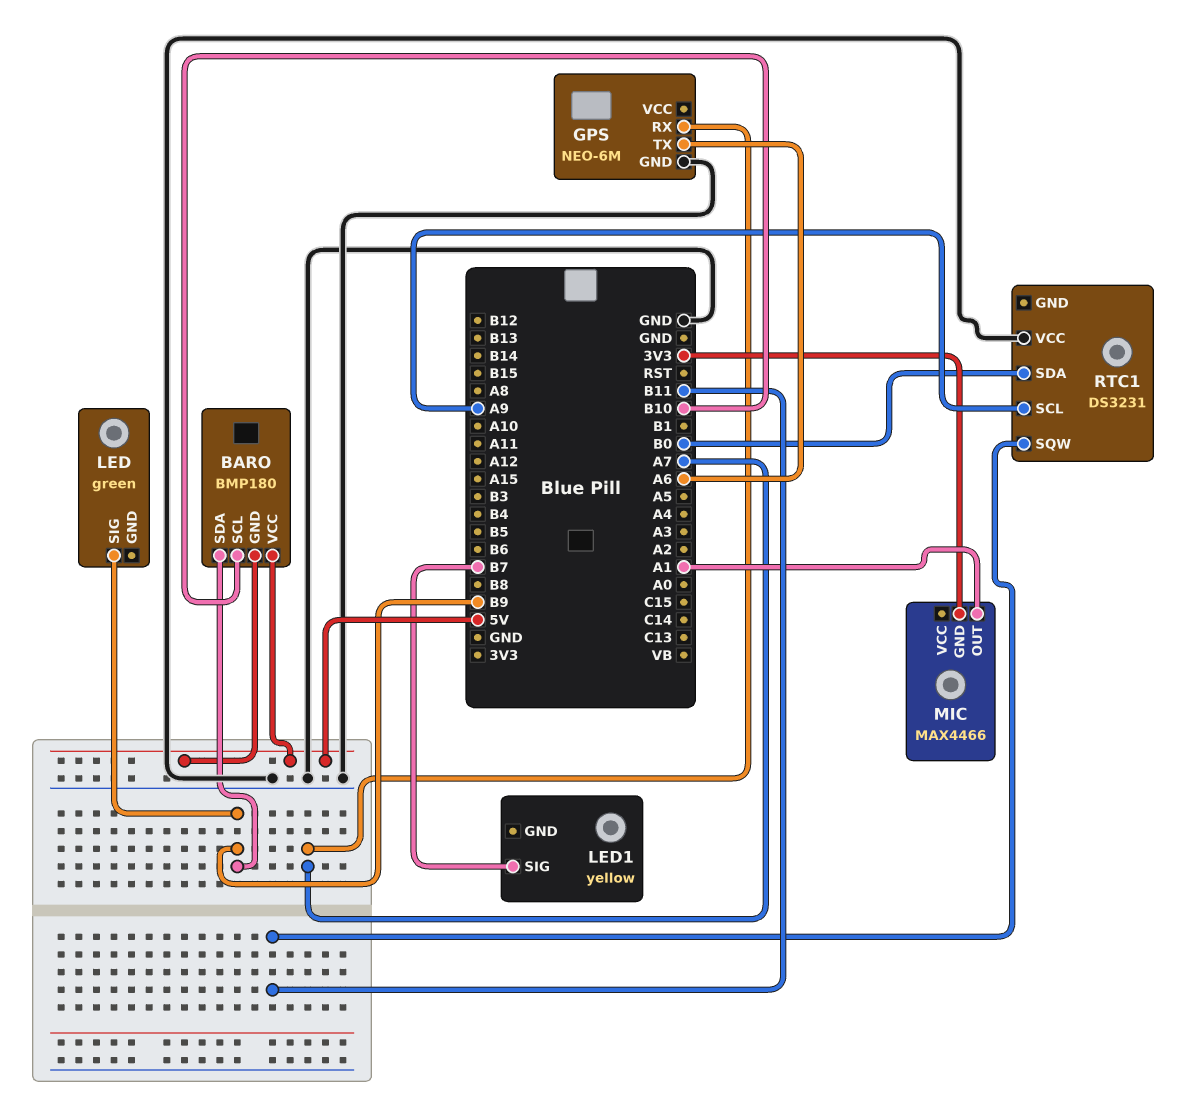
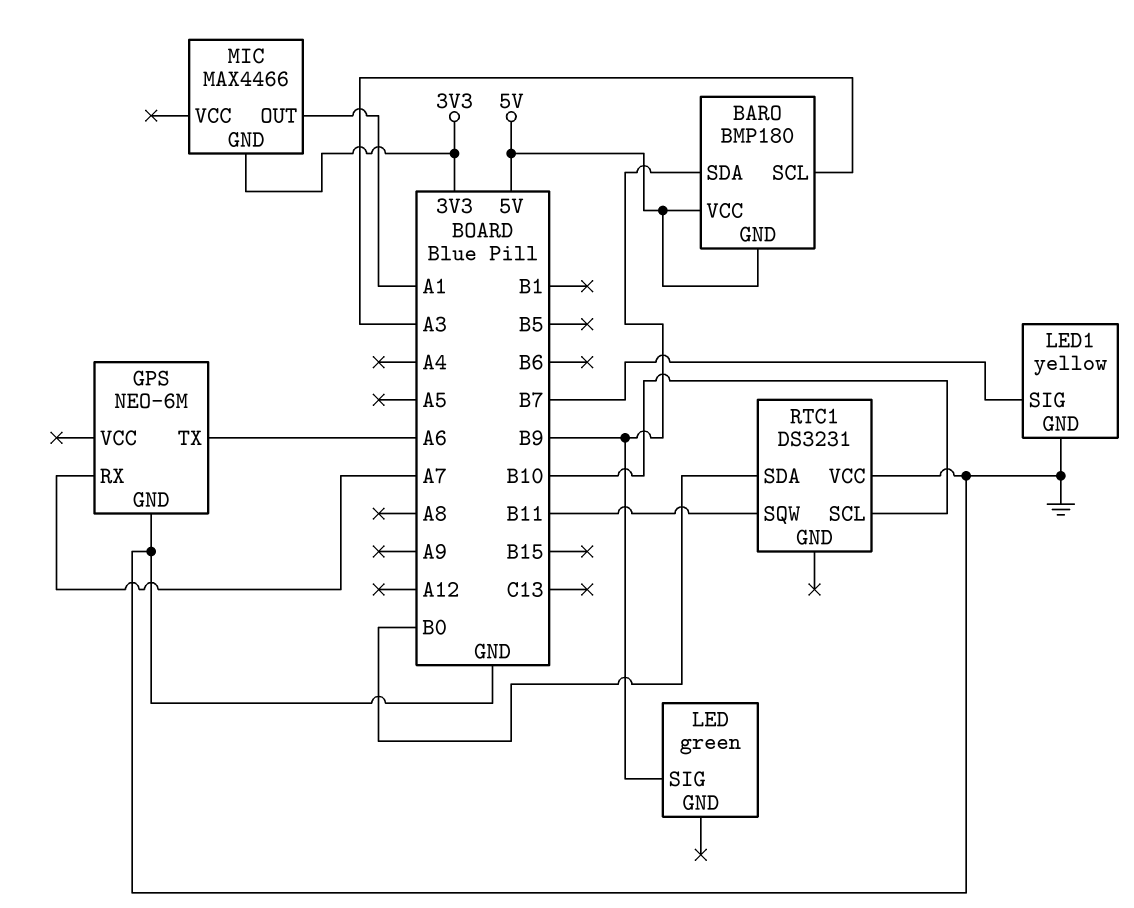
BARO pin SCL: B10 -> A3
LED1 pin GND: none -> GND
RTC1 pin SCL: A9 -> B10

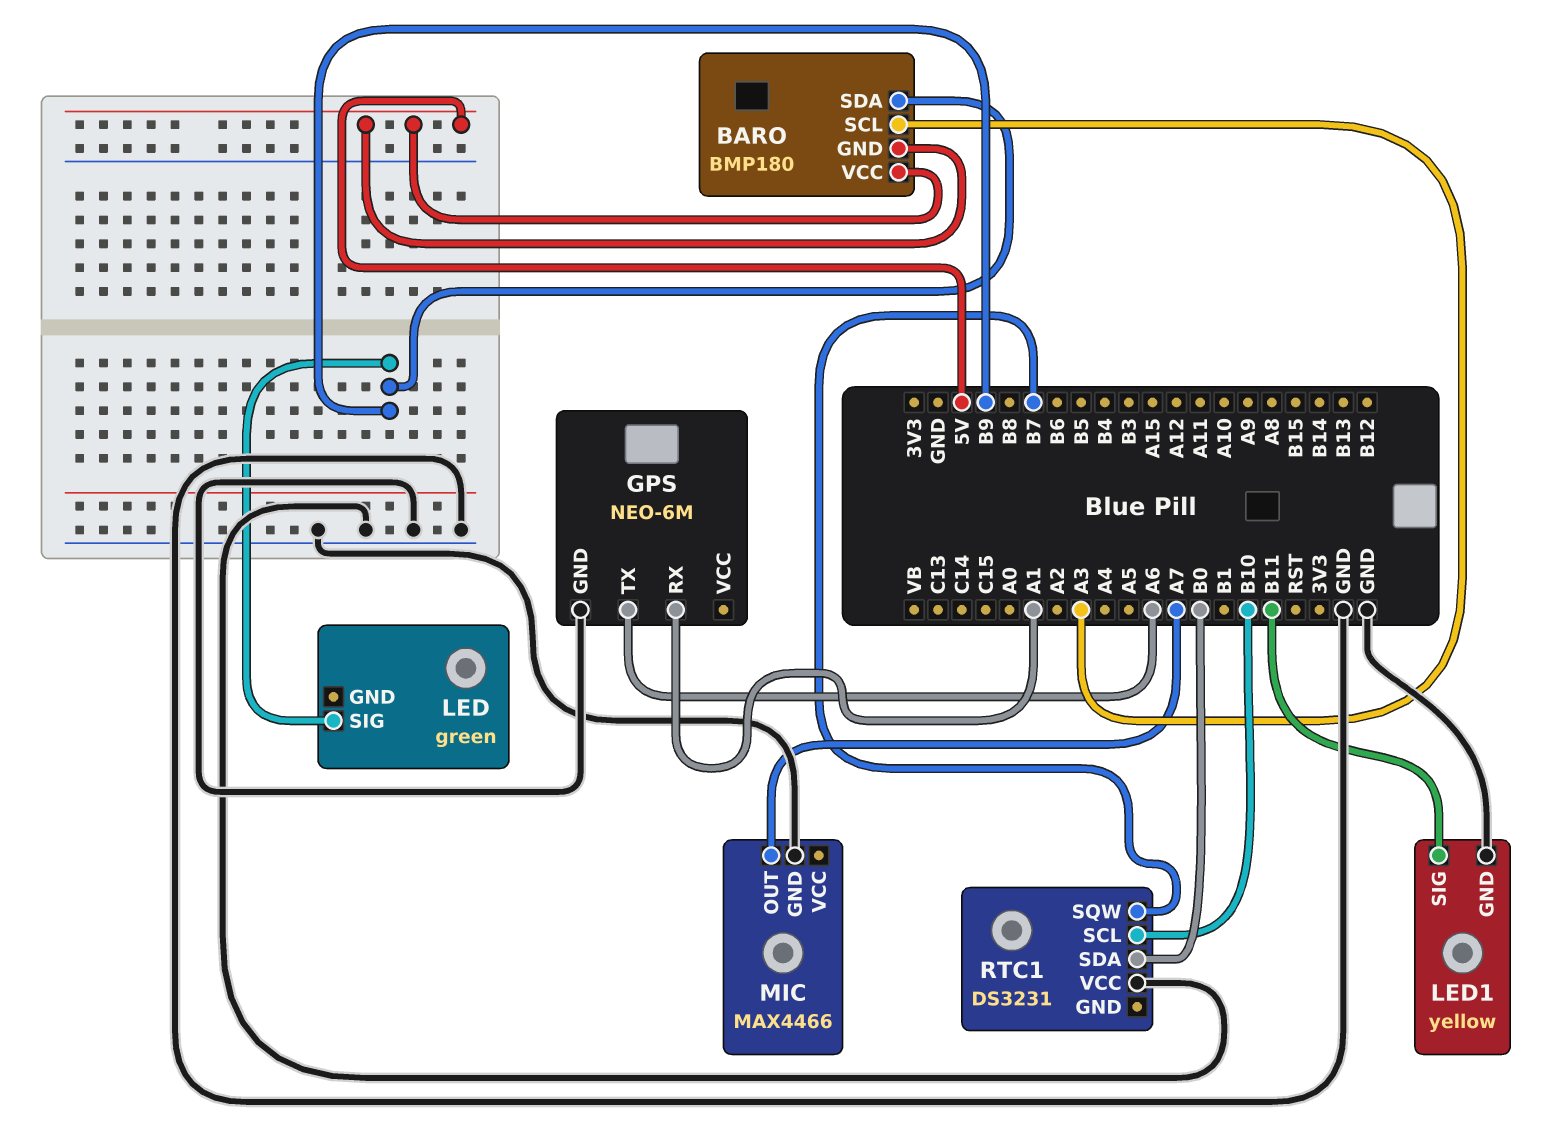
GPS pin RX: A7 -> A1
LED1 pin SIG: B7 -> B11
MIC pin GND: 3V3 -> GND
MIC pin OUT: A1 -> A7
RTC1 pin SQW: B11 -> B7

